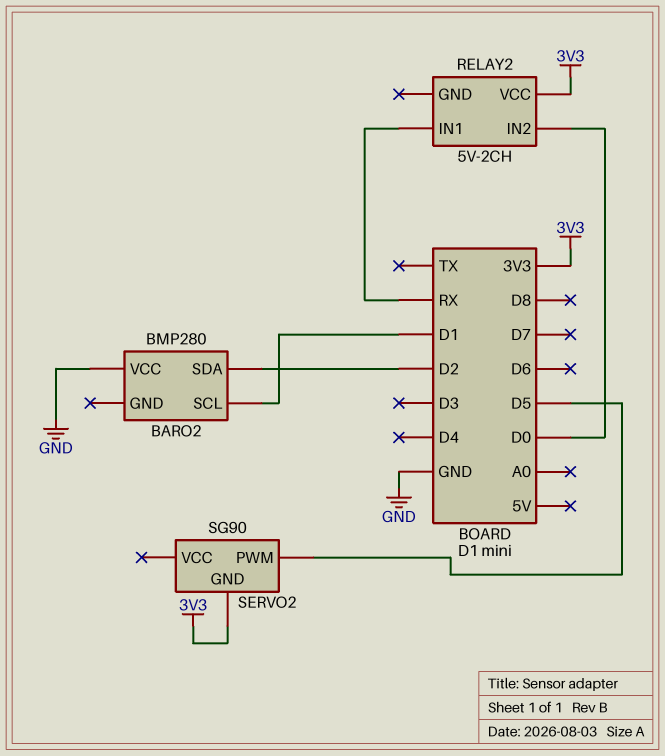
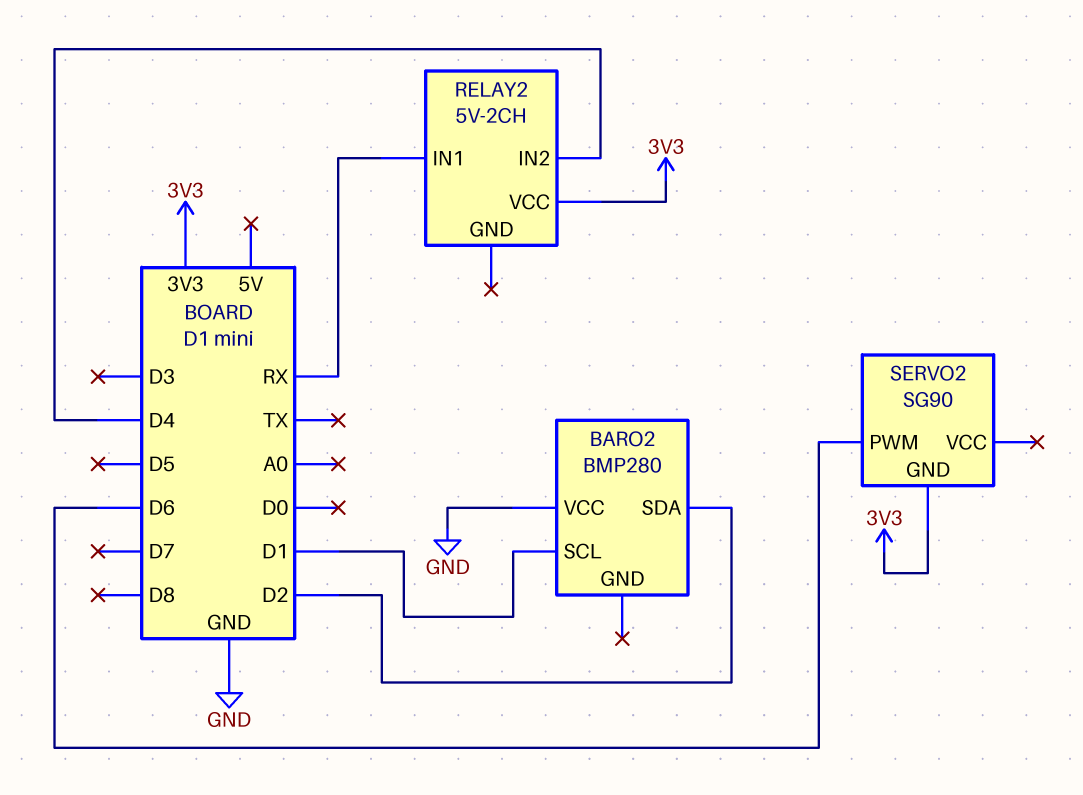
RELAY2 pin IN2: D0 -> D4
SERVO2 pin PWM: D5 -> D6

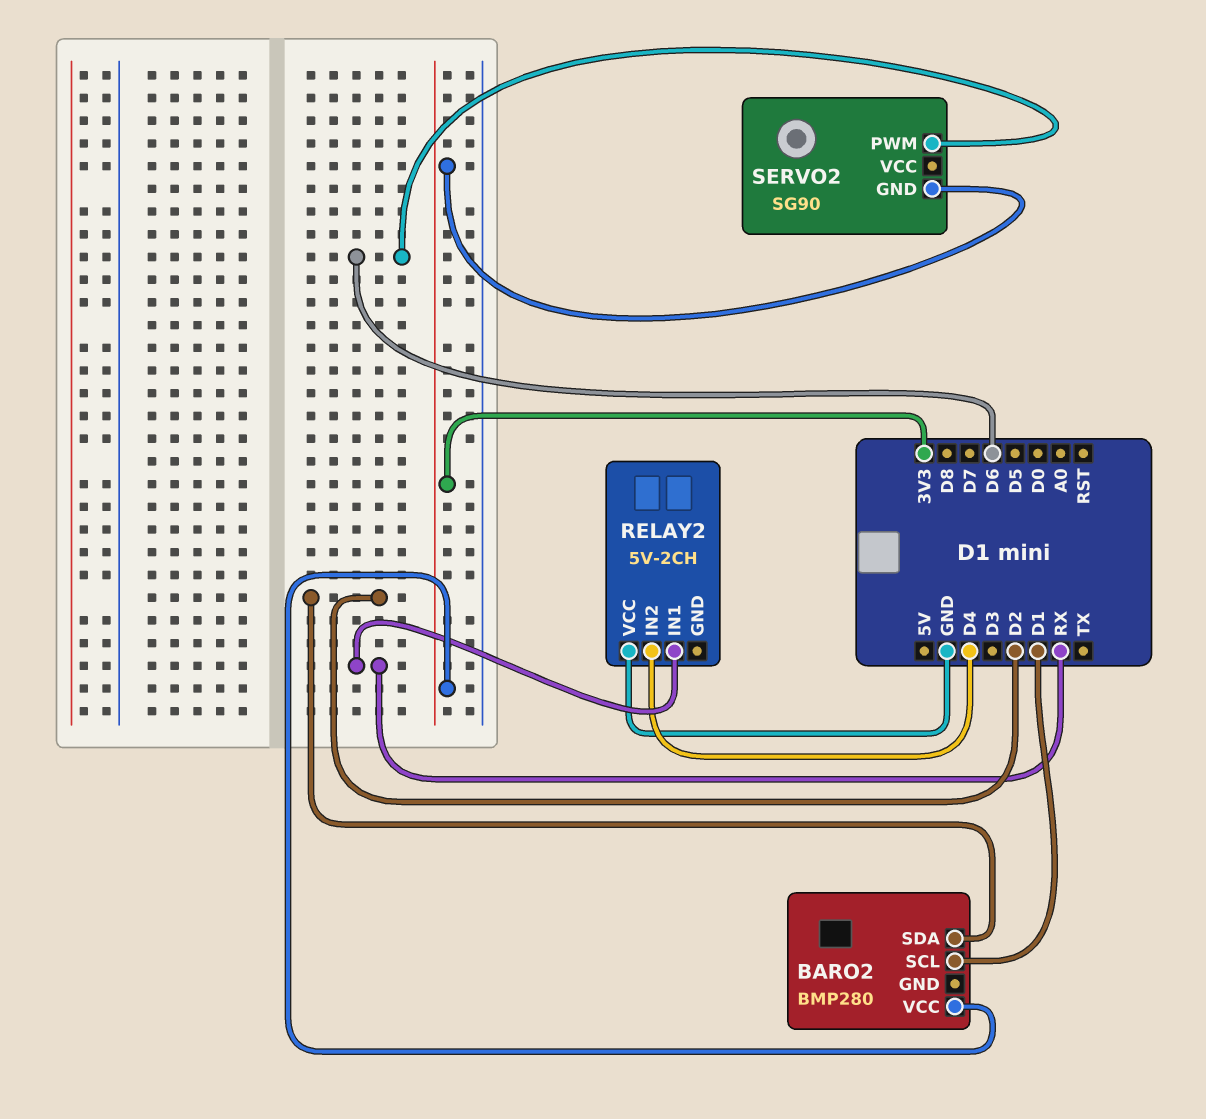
BARO2 pin VCC: GND -> 3V3
RELAY2 pin VCC: 3V3 -> GND

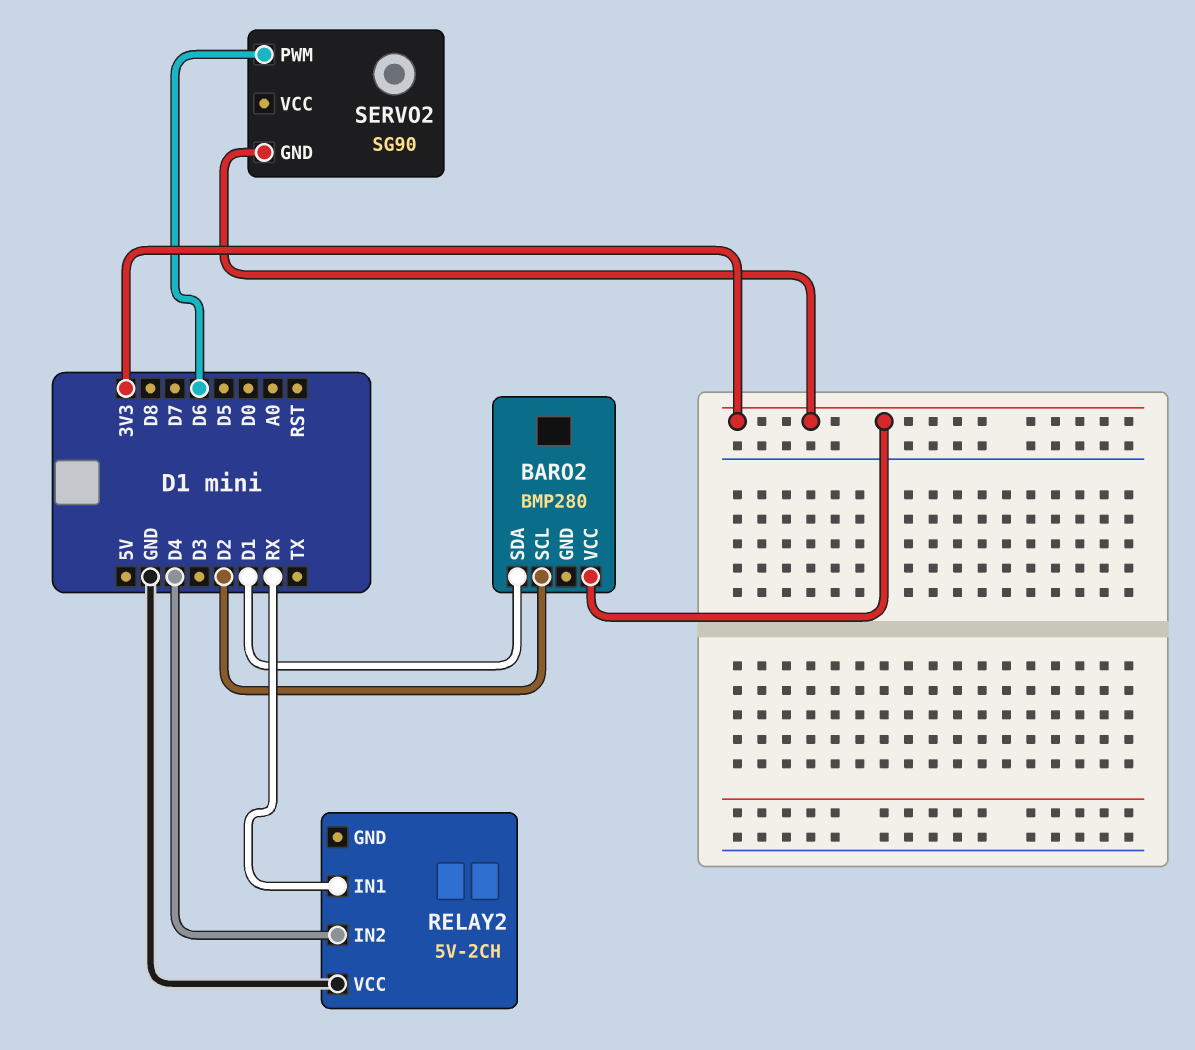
BARO2 pin SCL: D1 -> D2
BARO2 pin SDA: D2 -> D1

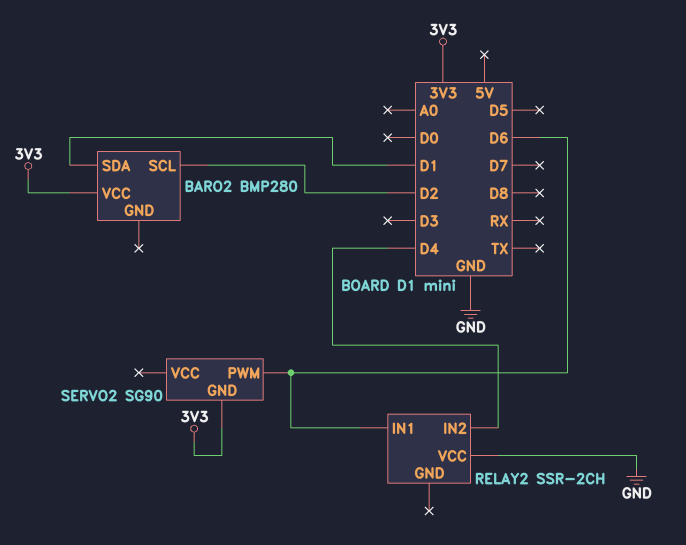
RELAY2: 5V-2CH -> SSR-2CH
RELAY2 pin IN1: RX -> D6

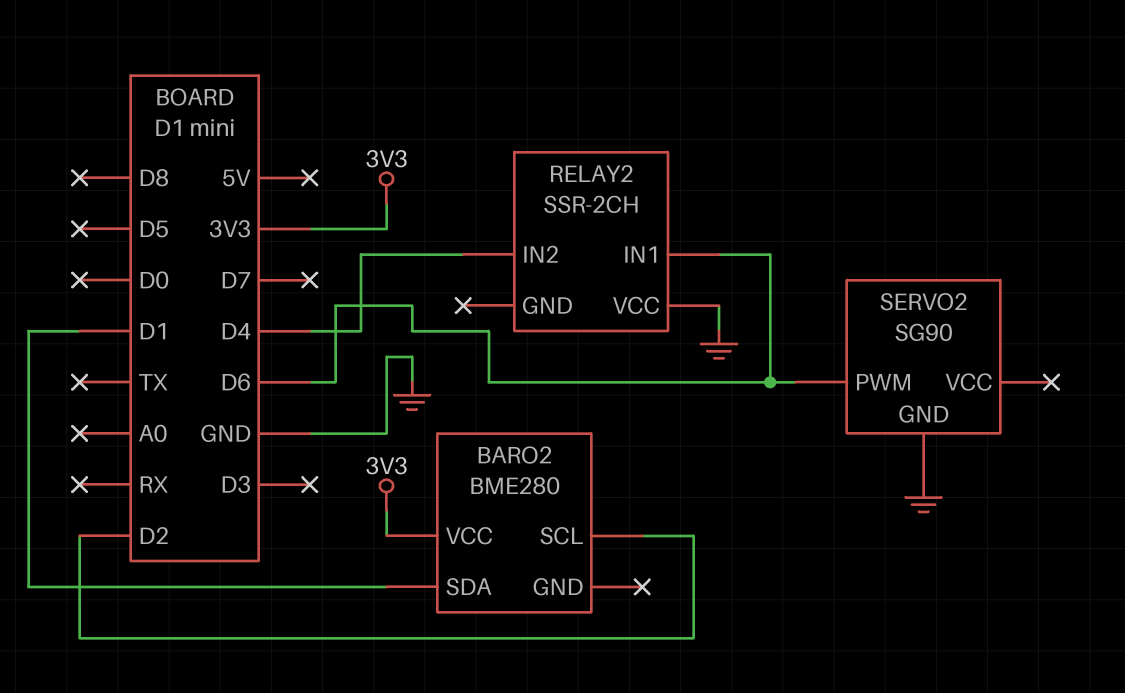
BARO2: BMP280 -> BME280
SERVO2 pin GND: 3V3 -> GND

